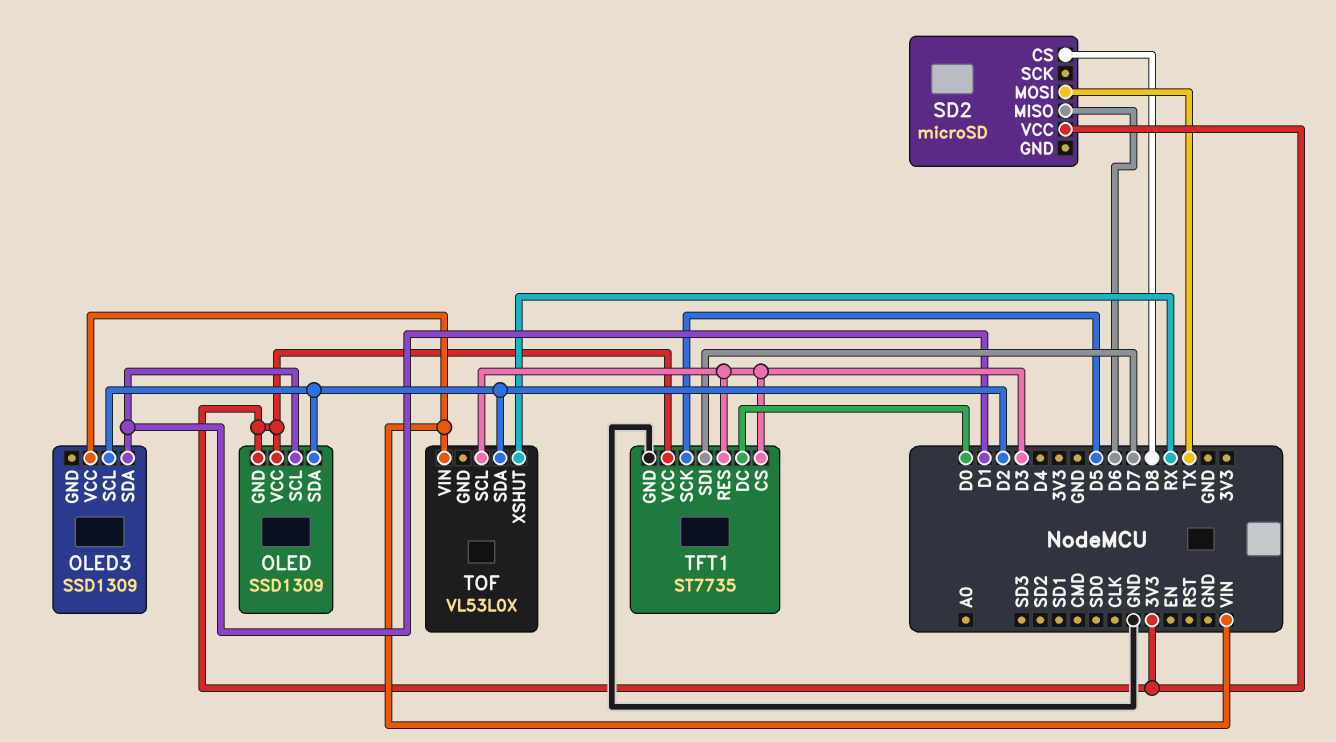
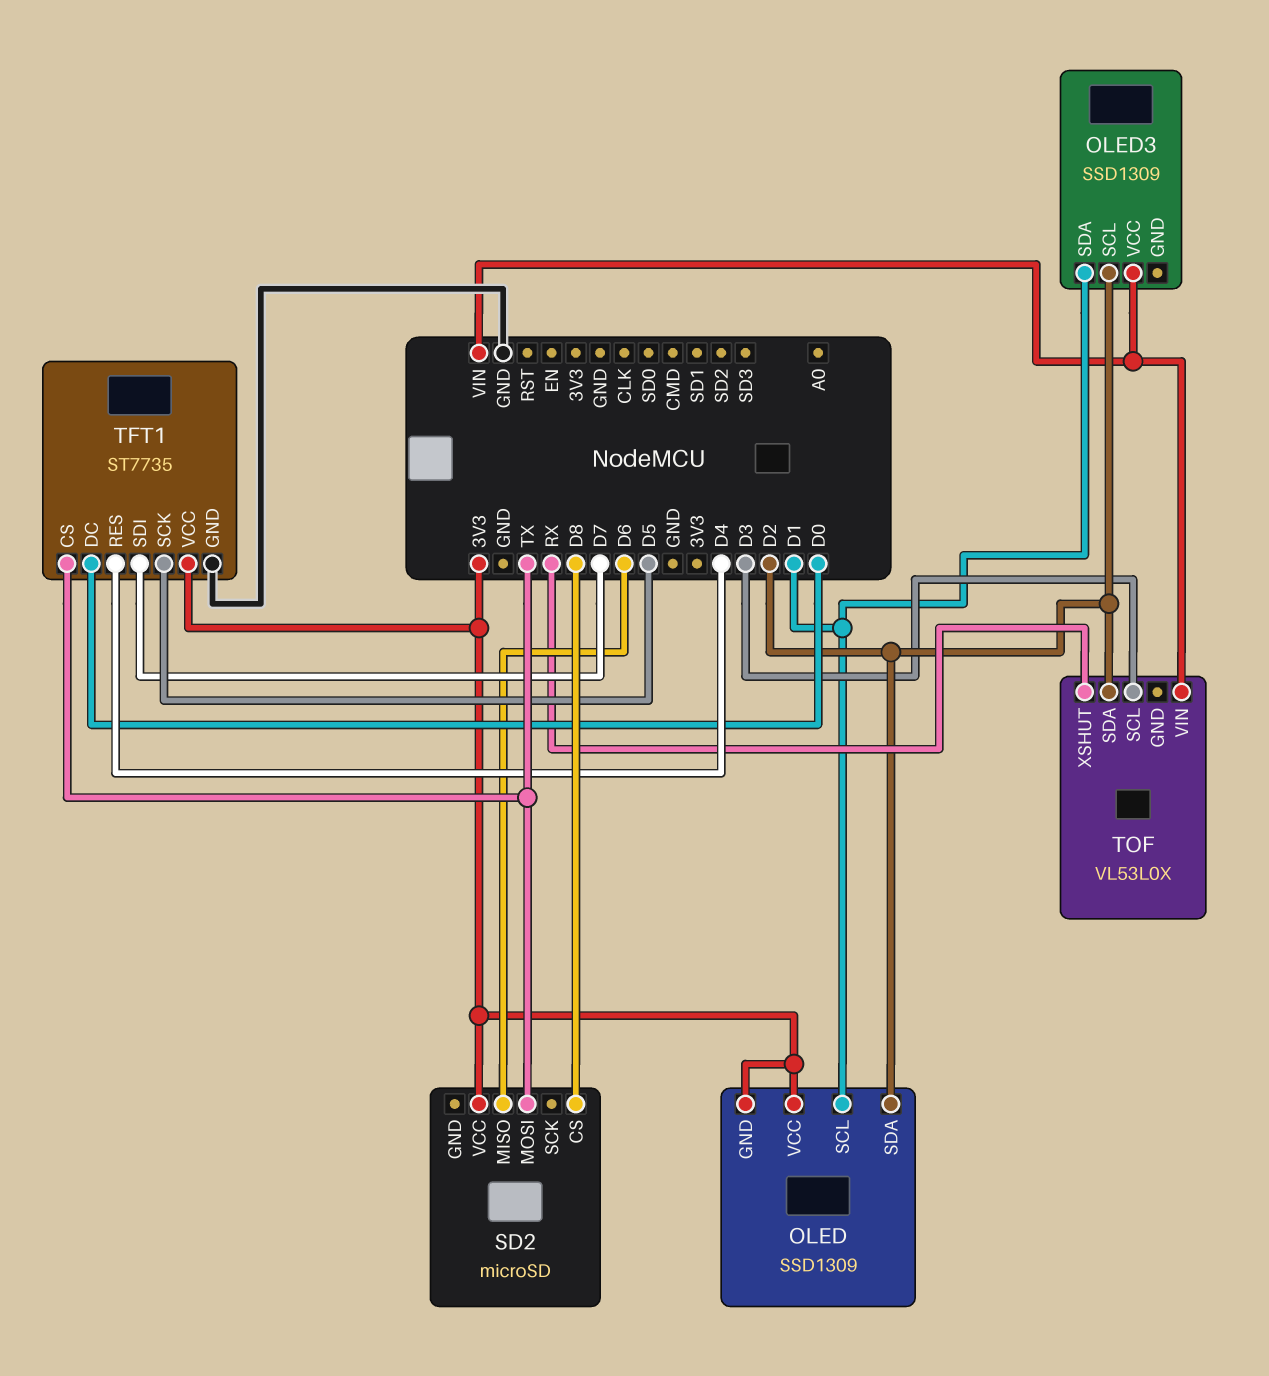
TFT1 pin CS: D3 -> TX
TFT1 pin RES: D3 -> D4

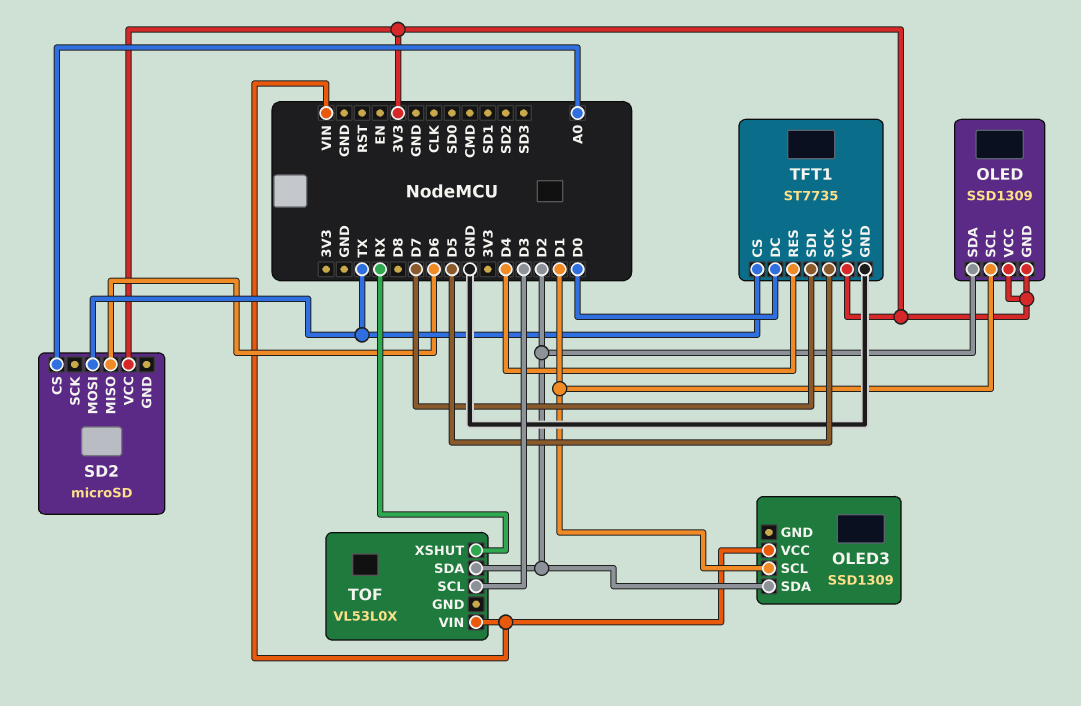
OLED3 pin SCL: D2 -> D1
OLED3 pin SDA: D1 -> D2
SD2 pin CS: D8 -> A0

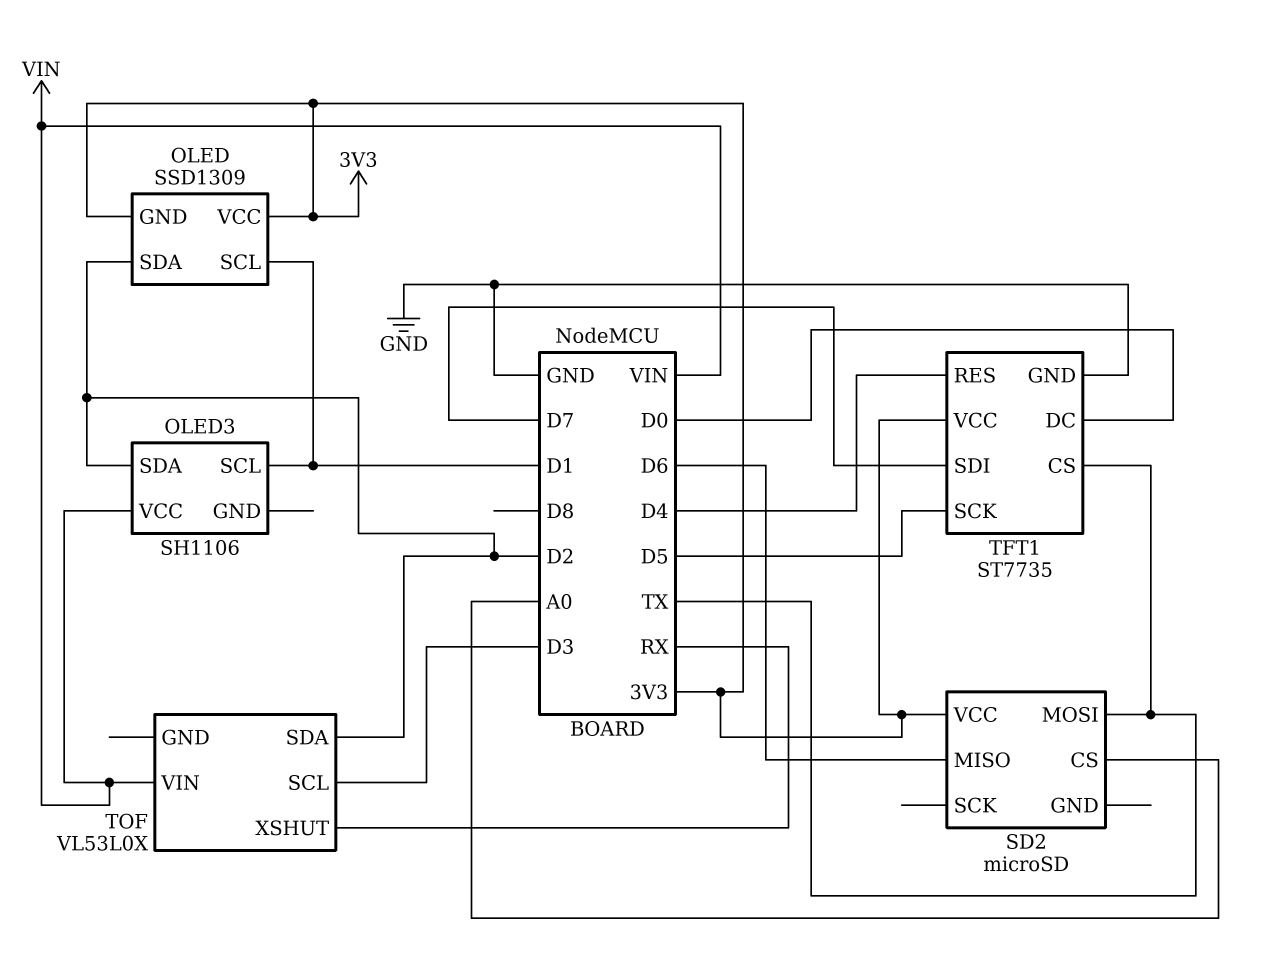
OLED3: SSD1309 -> SH1106

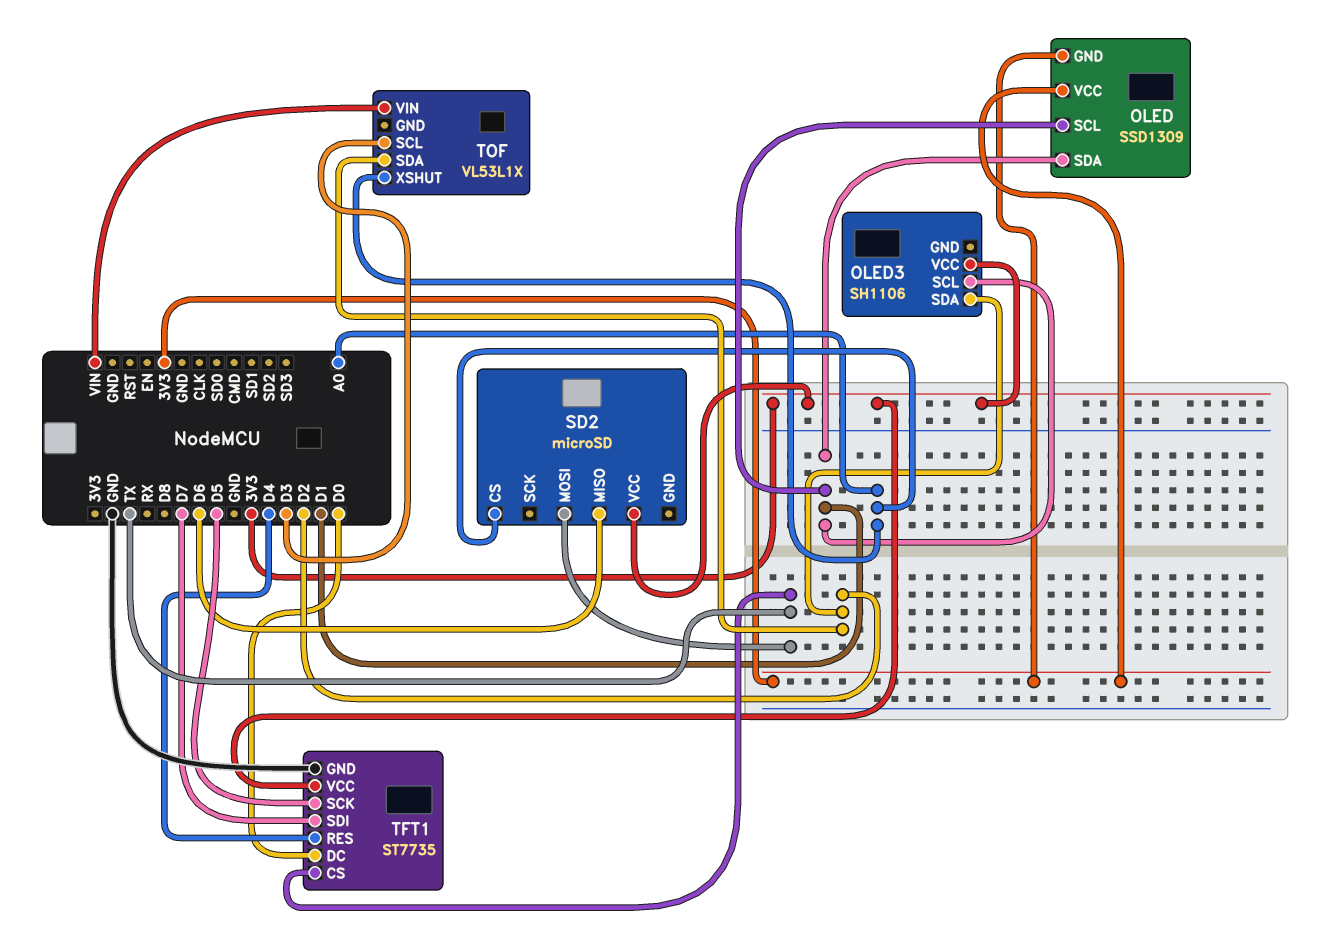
OLED pin SDA: D2 -> D1
OLED3 pin VCC: VIN -> 3V3
TOF: VL53L0X -> VL53L1X
TOF pin XSHUT: RX -> A0

